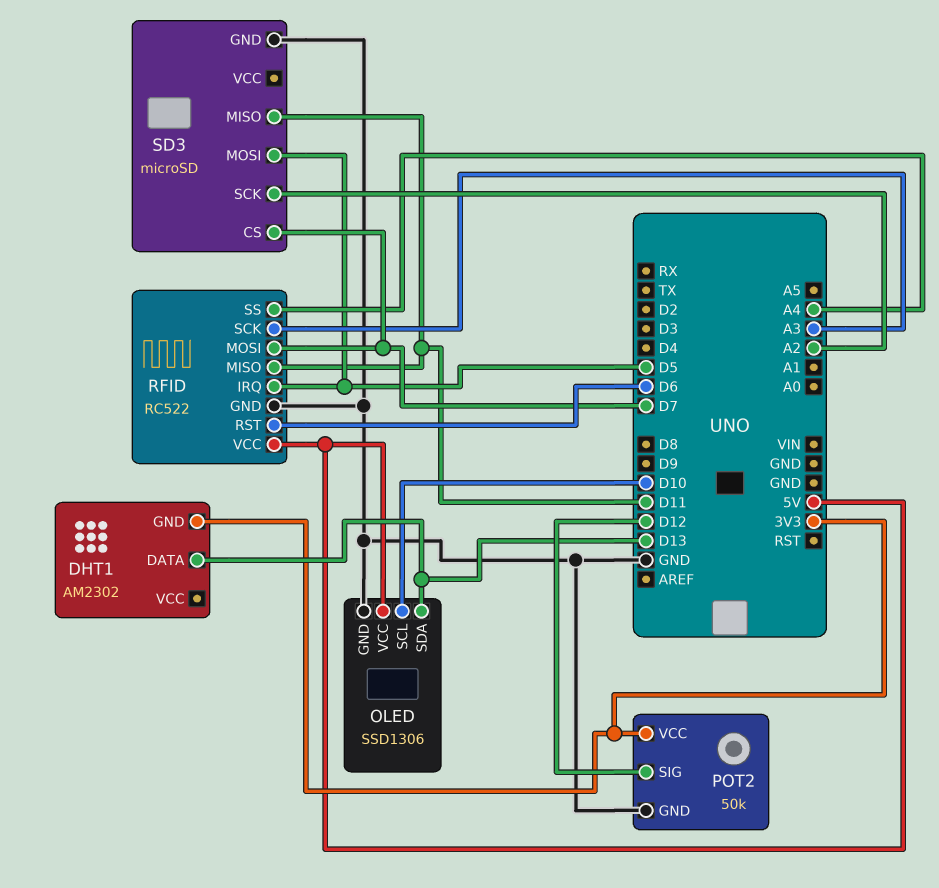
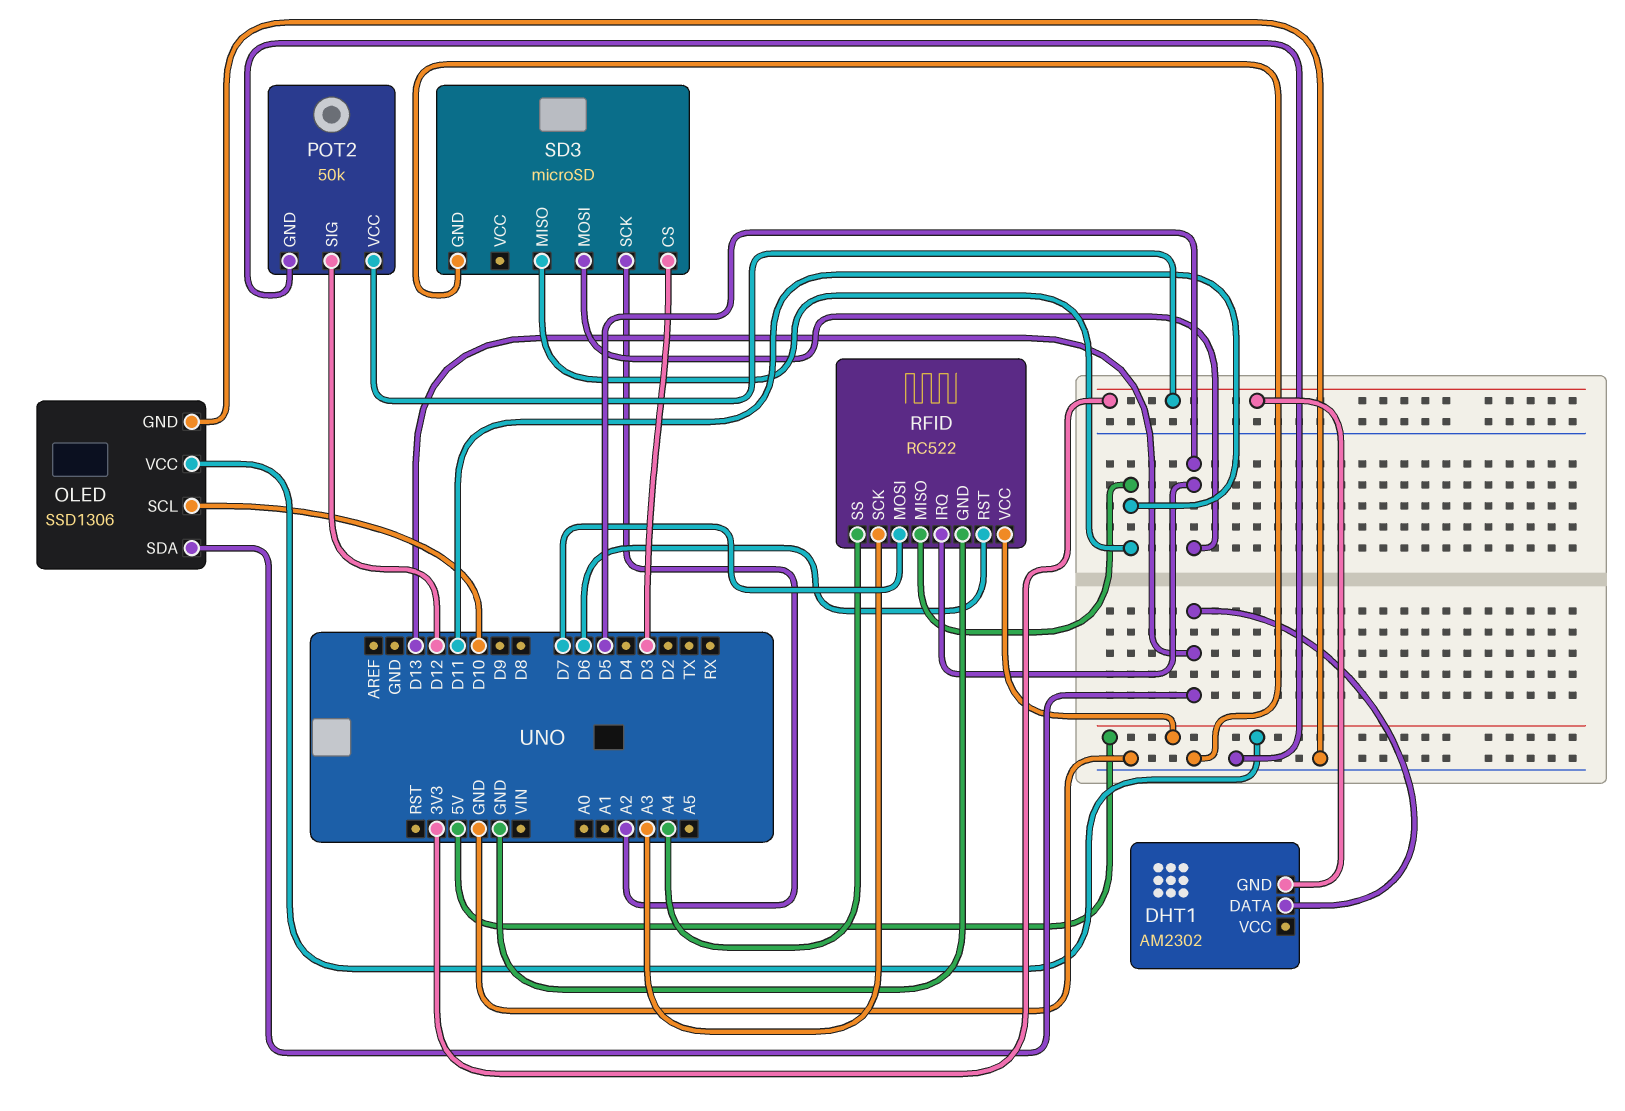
SD3 pin CS: D7 -> D3

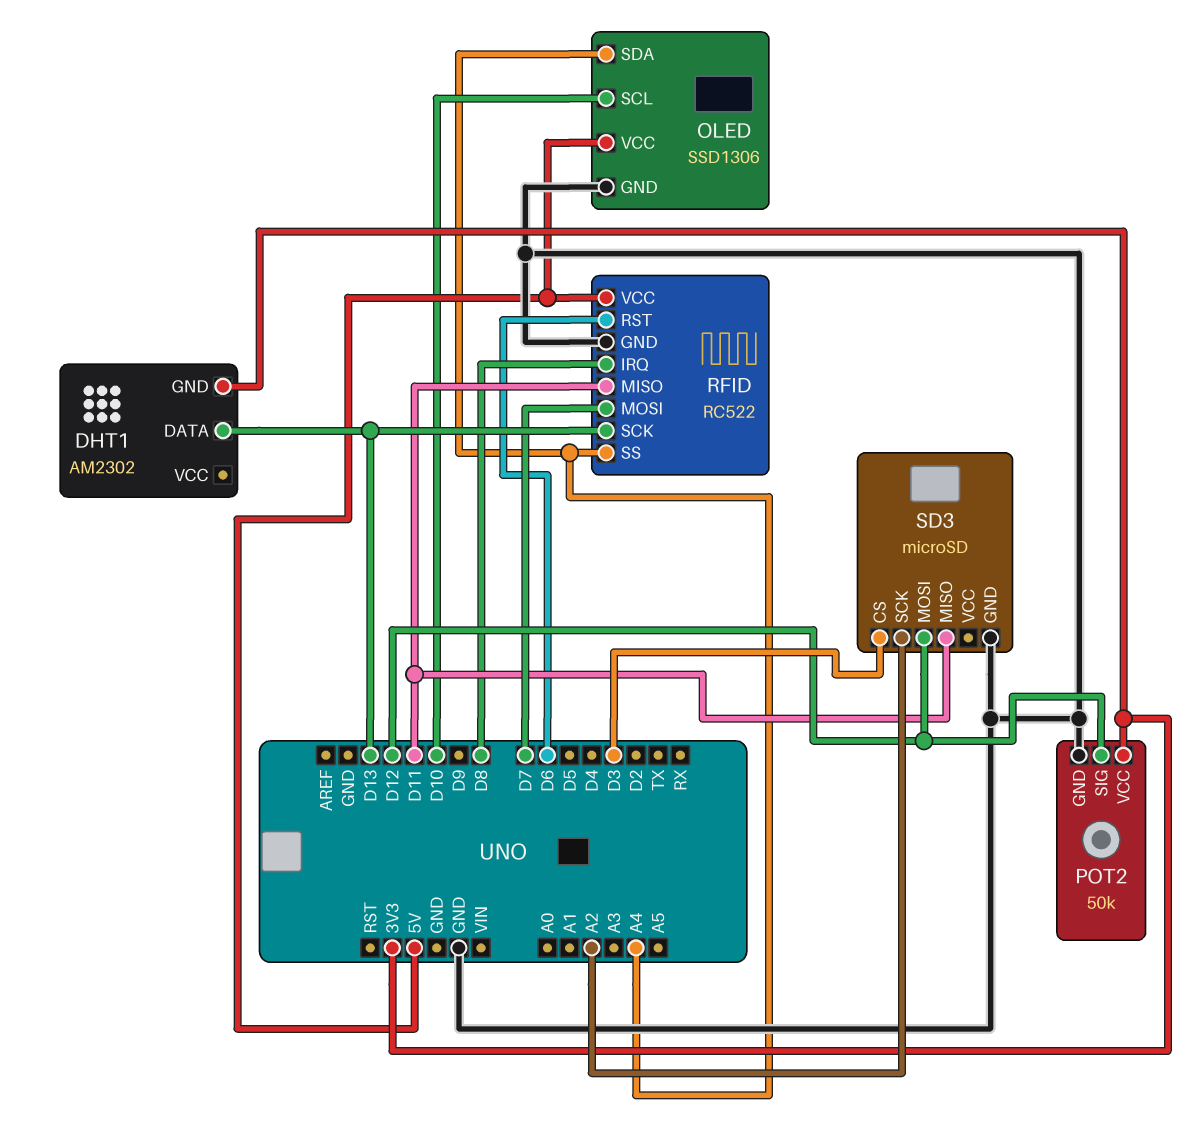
OLED pin SDA: D13 -> A4
RFID pin IRQ: D5 -> D8
RFID pin SCK: A3 -> D13
SD3 pin MOSI: D5 -> D12

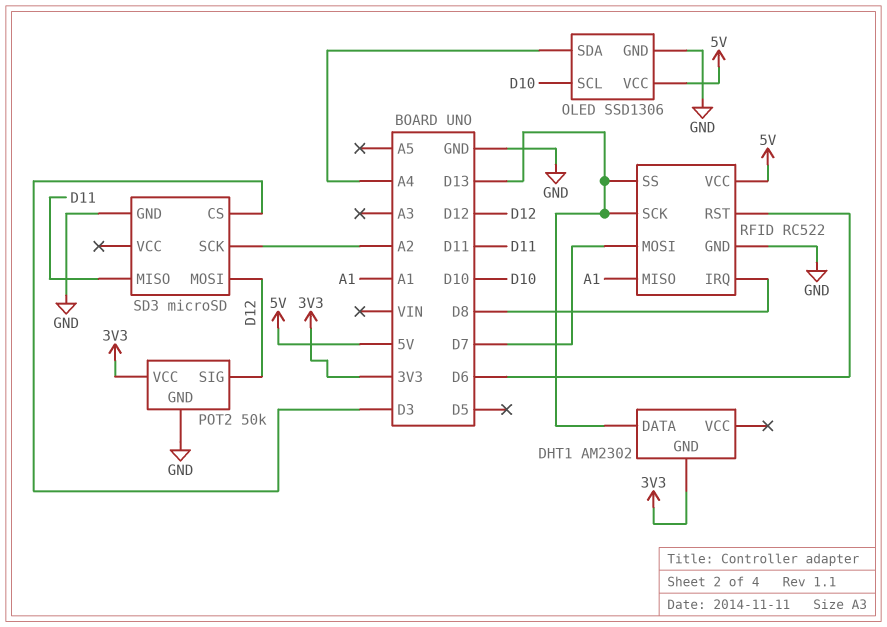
RFID pin MISO: D11 -> A1
RFID pin SS: A4 -> D13

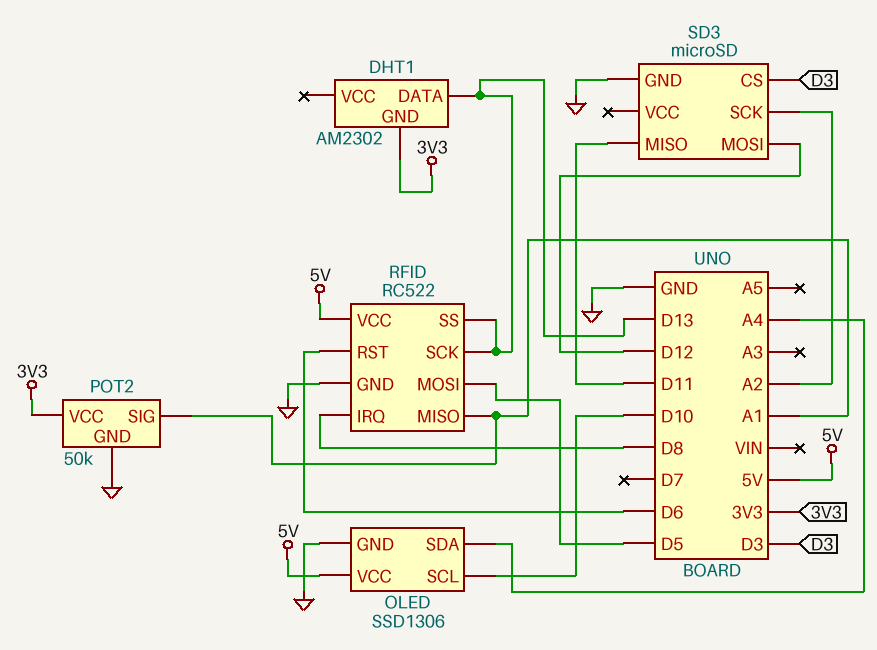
POT2 pin SIG: D12 -> A1
RFID pin MOSI: D7 -> D5

